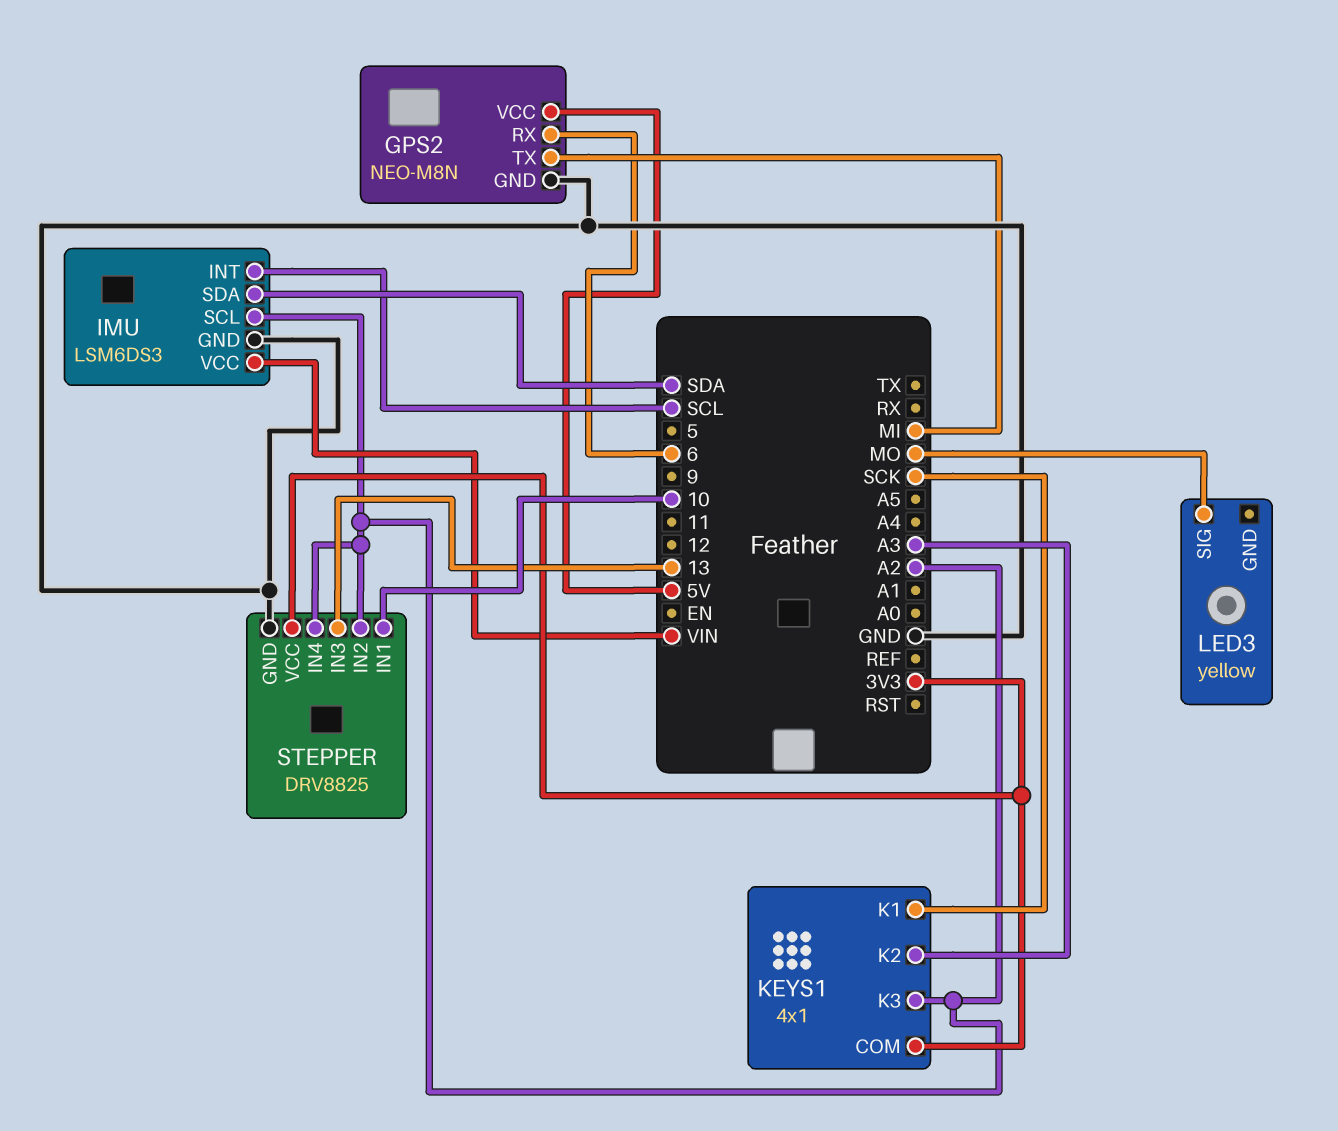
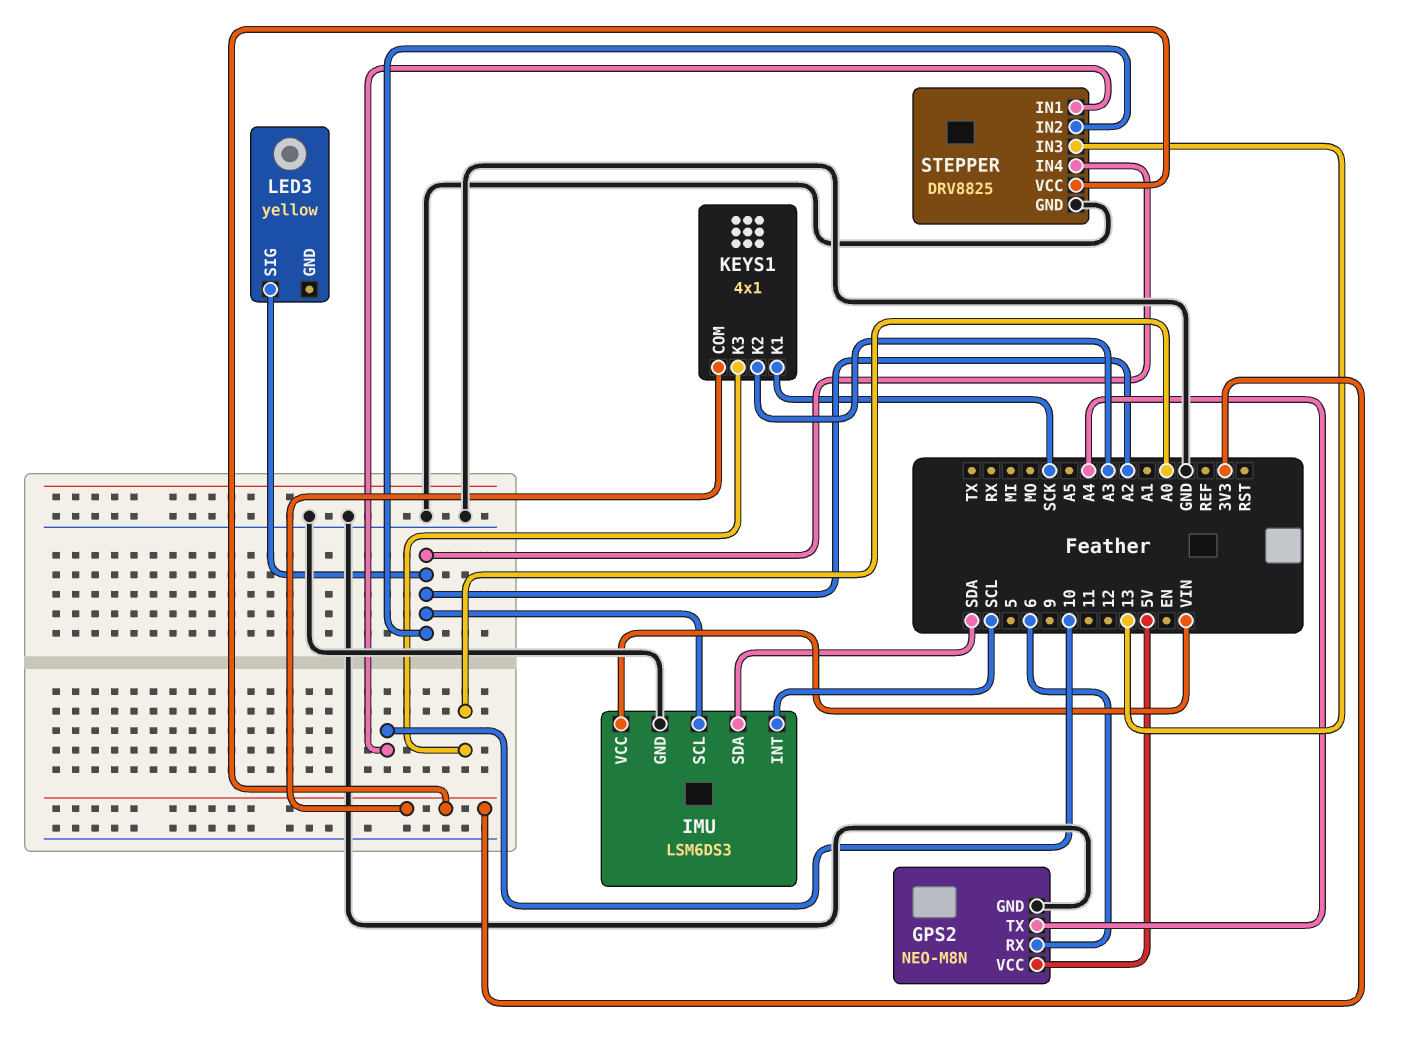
GPS2 pin TX: MI -> A4
KEYS1 pin K3: A2 -> A0
LED3 pin SIG: MO -> A2

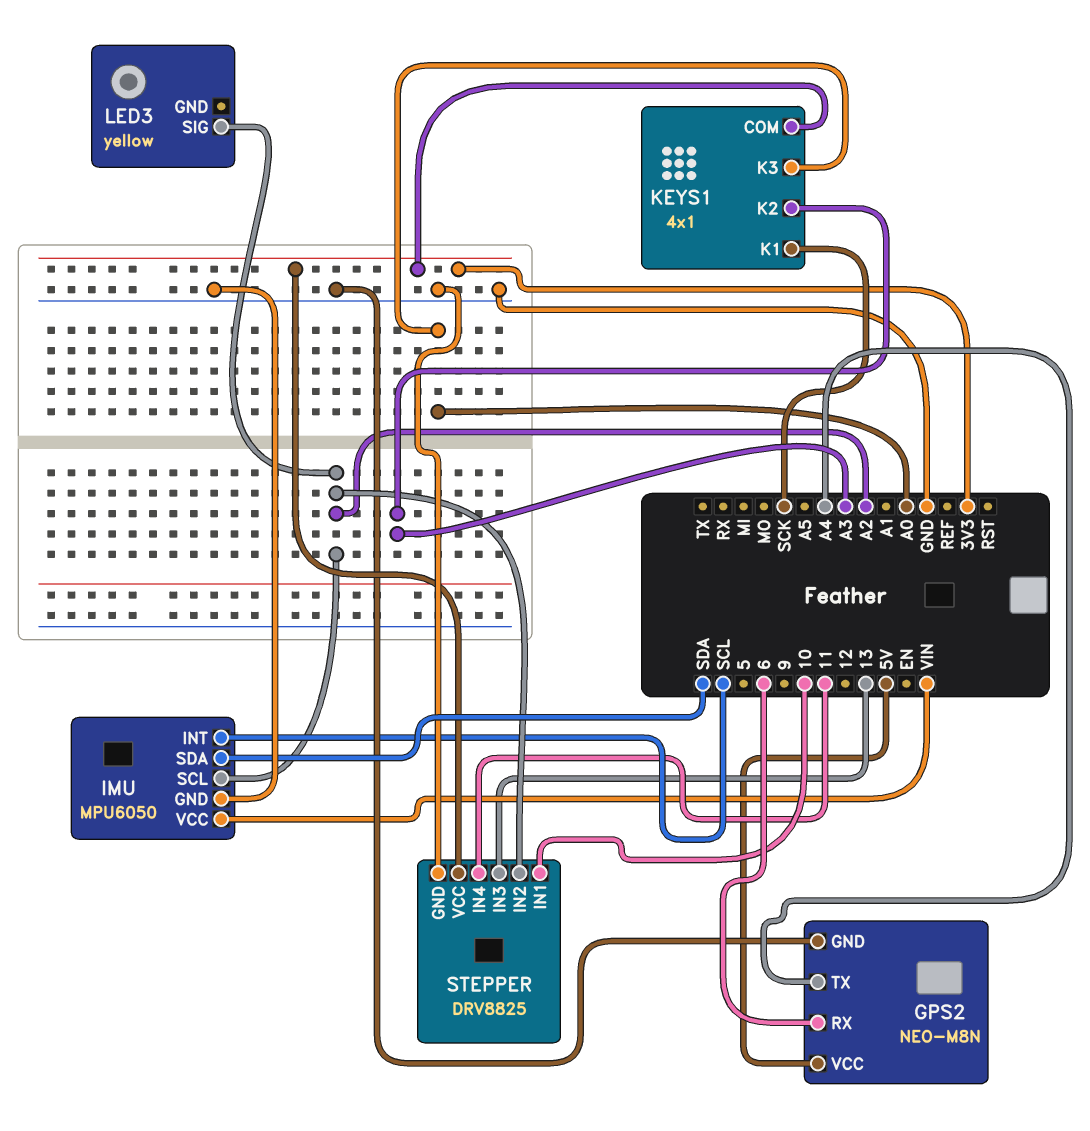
IMU: LSM6DS3 -> MPU6050
STEPPER pin IN4: A2 -> 11

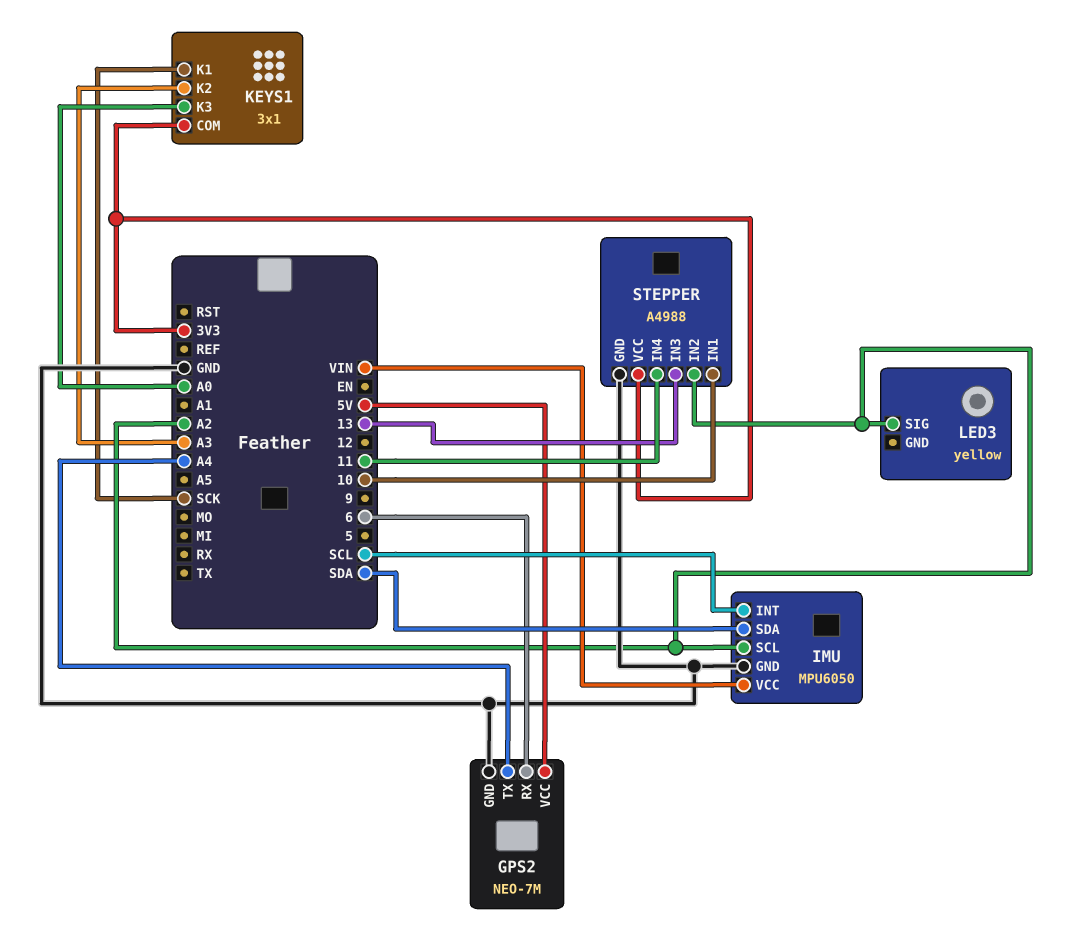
GPS2: NEO-M8N -> NEO-7M
KEYS1: 4x1 -> 3x1
STEPPER: DRV8825 -> A4988

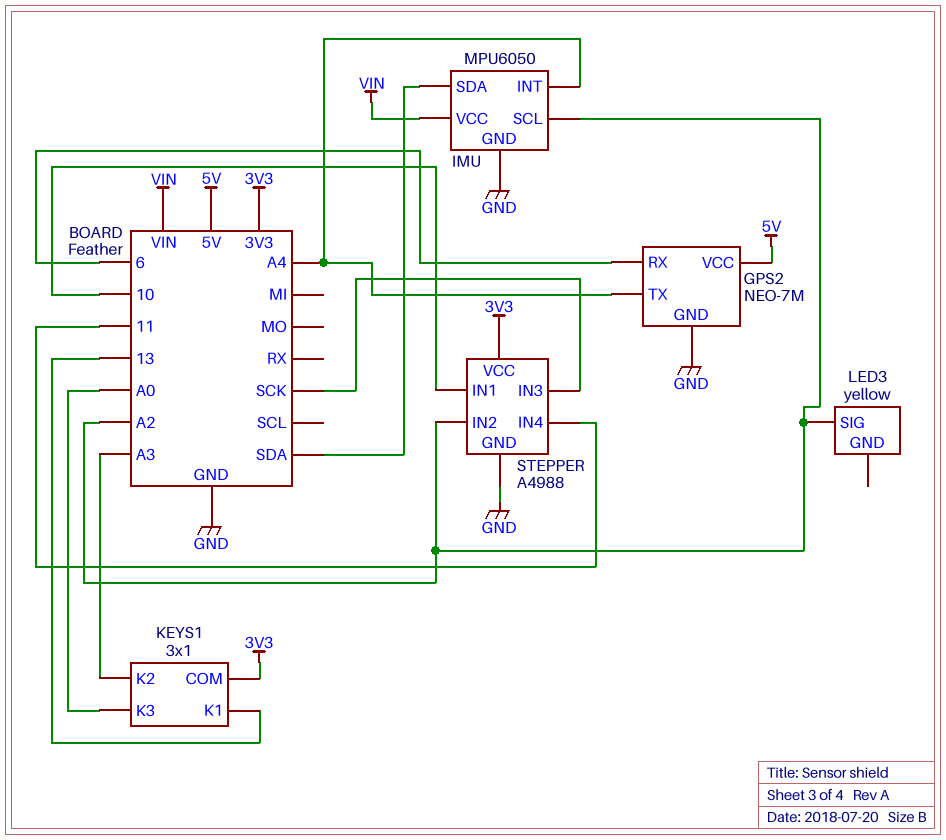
IMU pin INT: SCL -> A4
KEYS1 pin K1: SCK -> 13
STEPPER pin IN3: 13 -> SCK

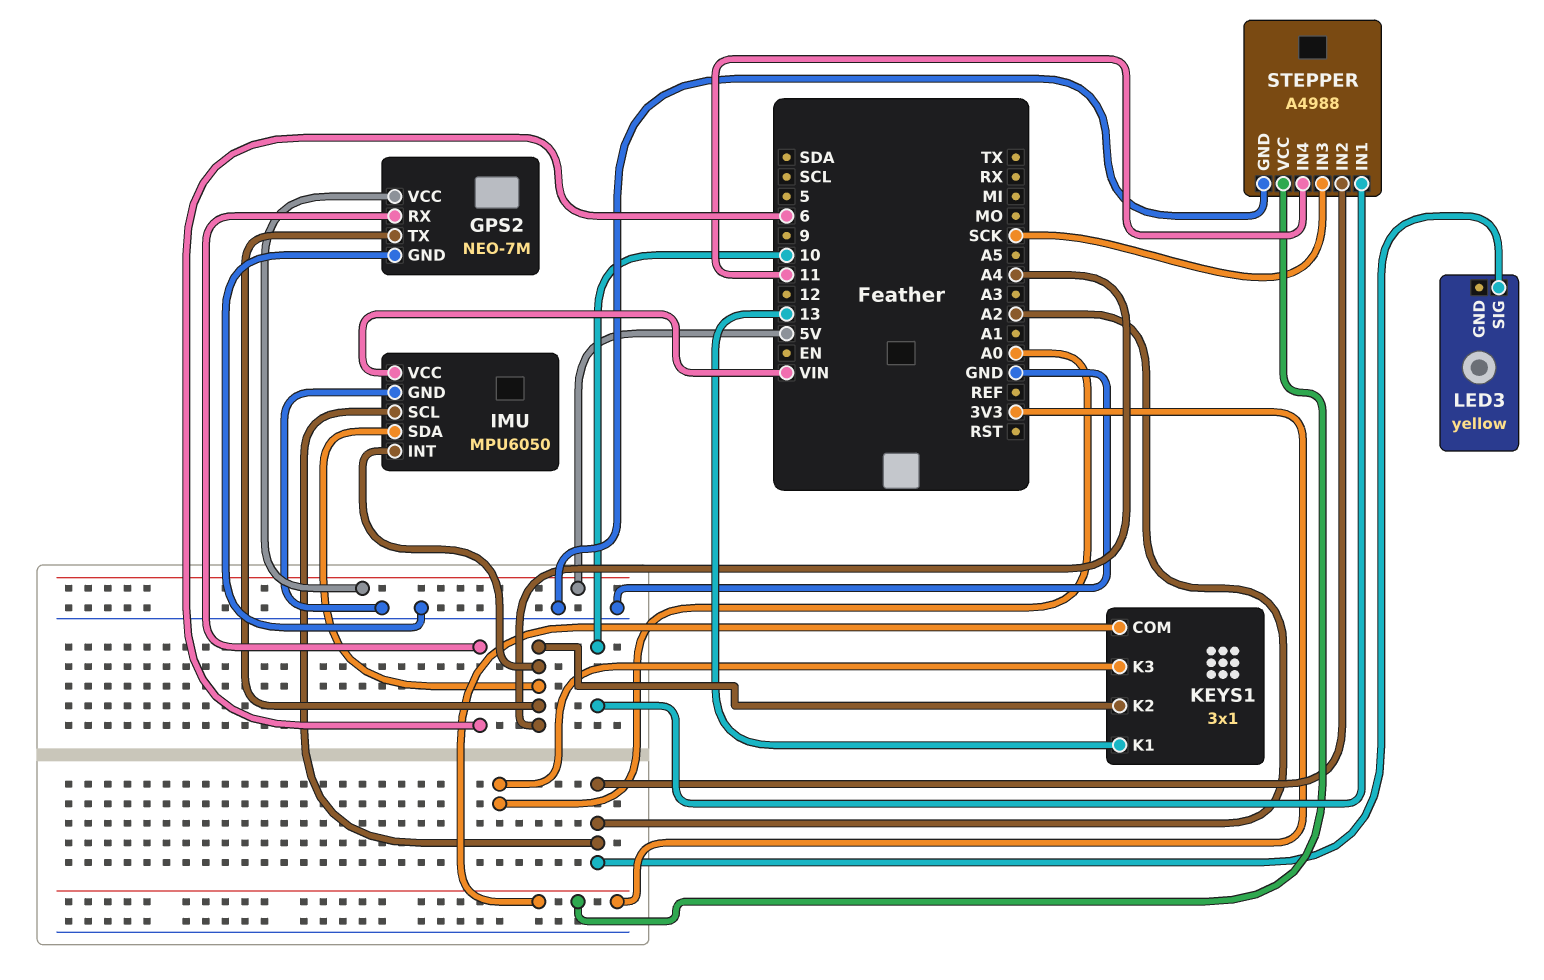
IMU pin SDA: SDA -> A4
KEYS1 pin K2: A3 -> A4

